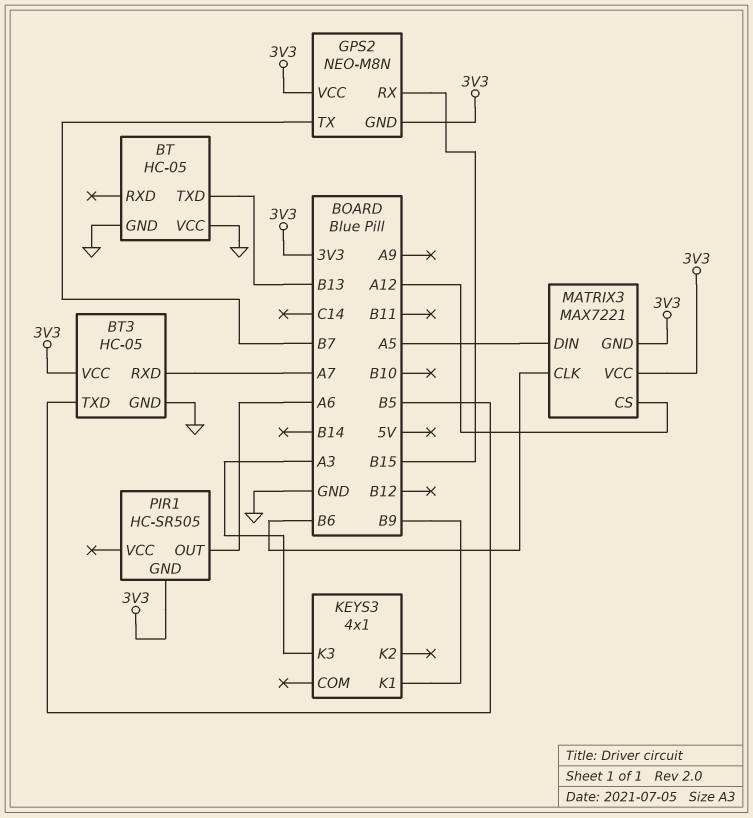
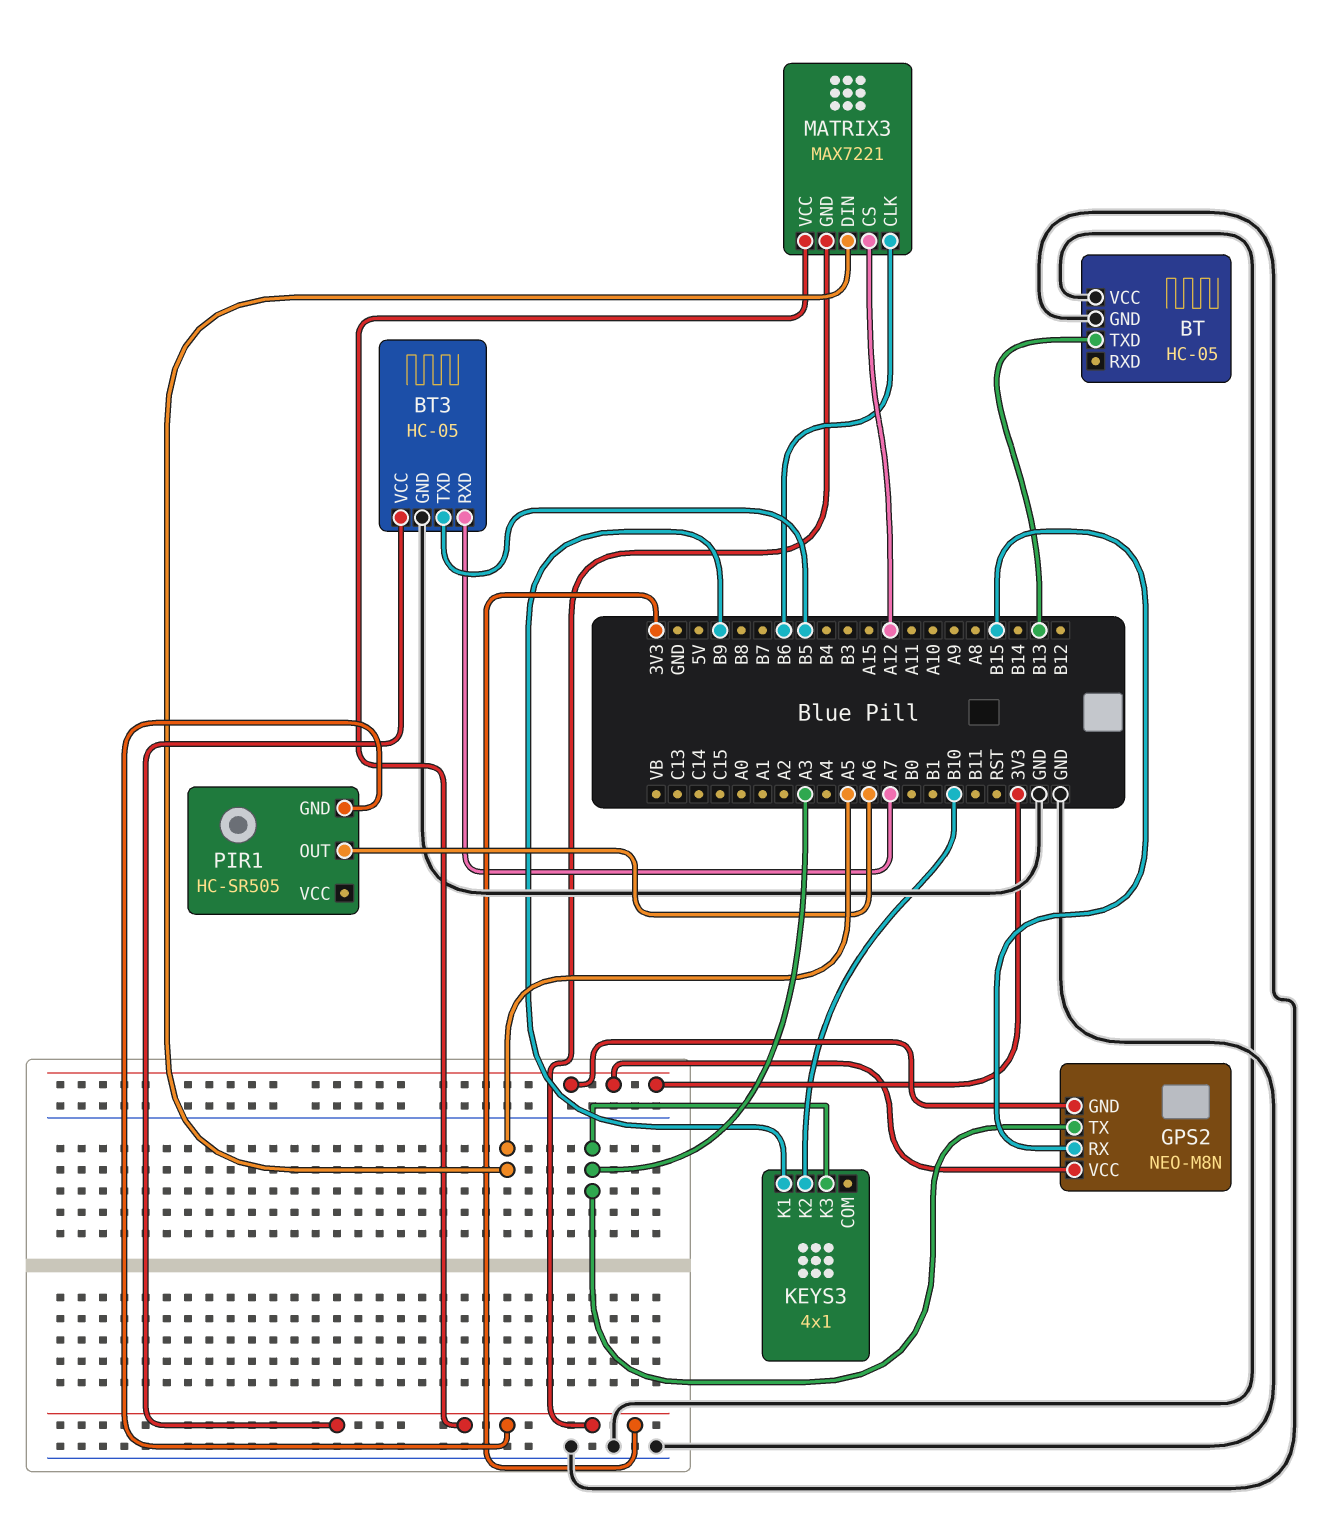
GPS2 pin TX: B7 -> A3
KEYS3 pin K2: none -> B10

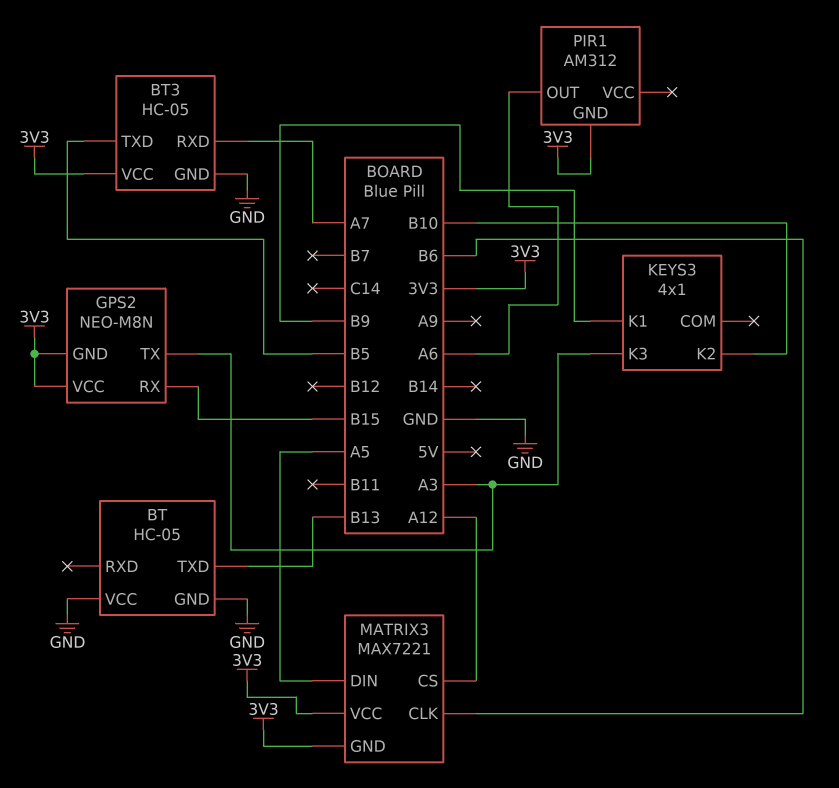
PIR1: HC-SR505 -> AM312

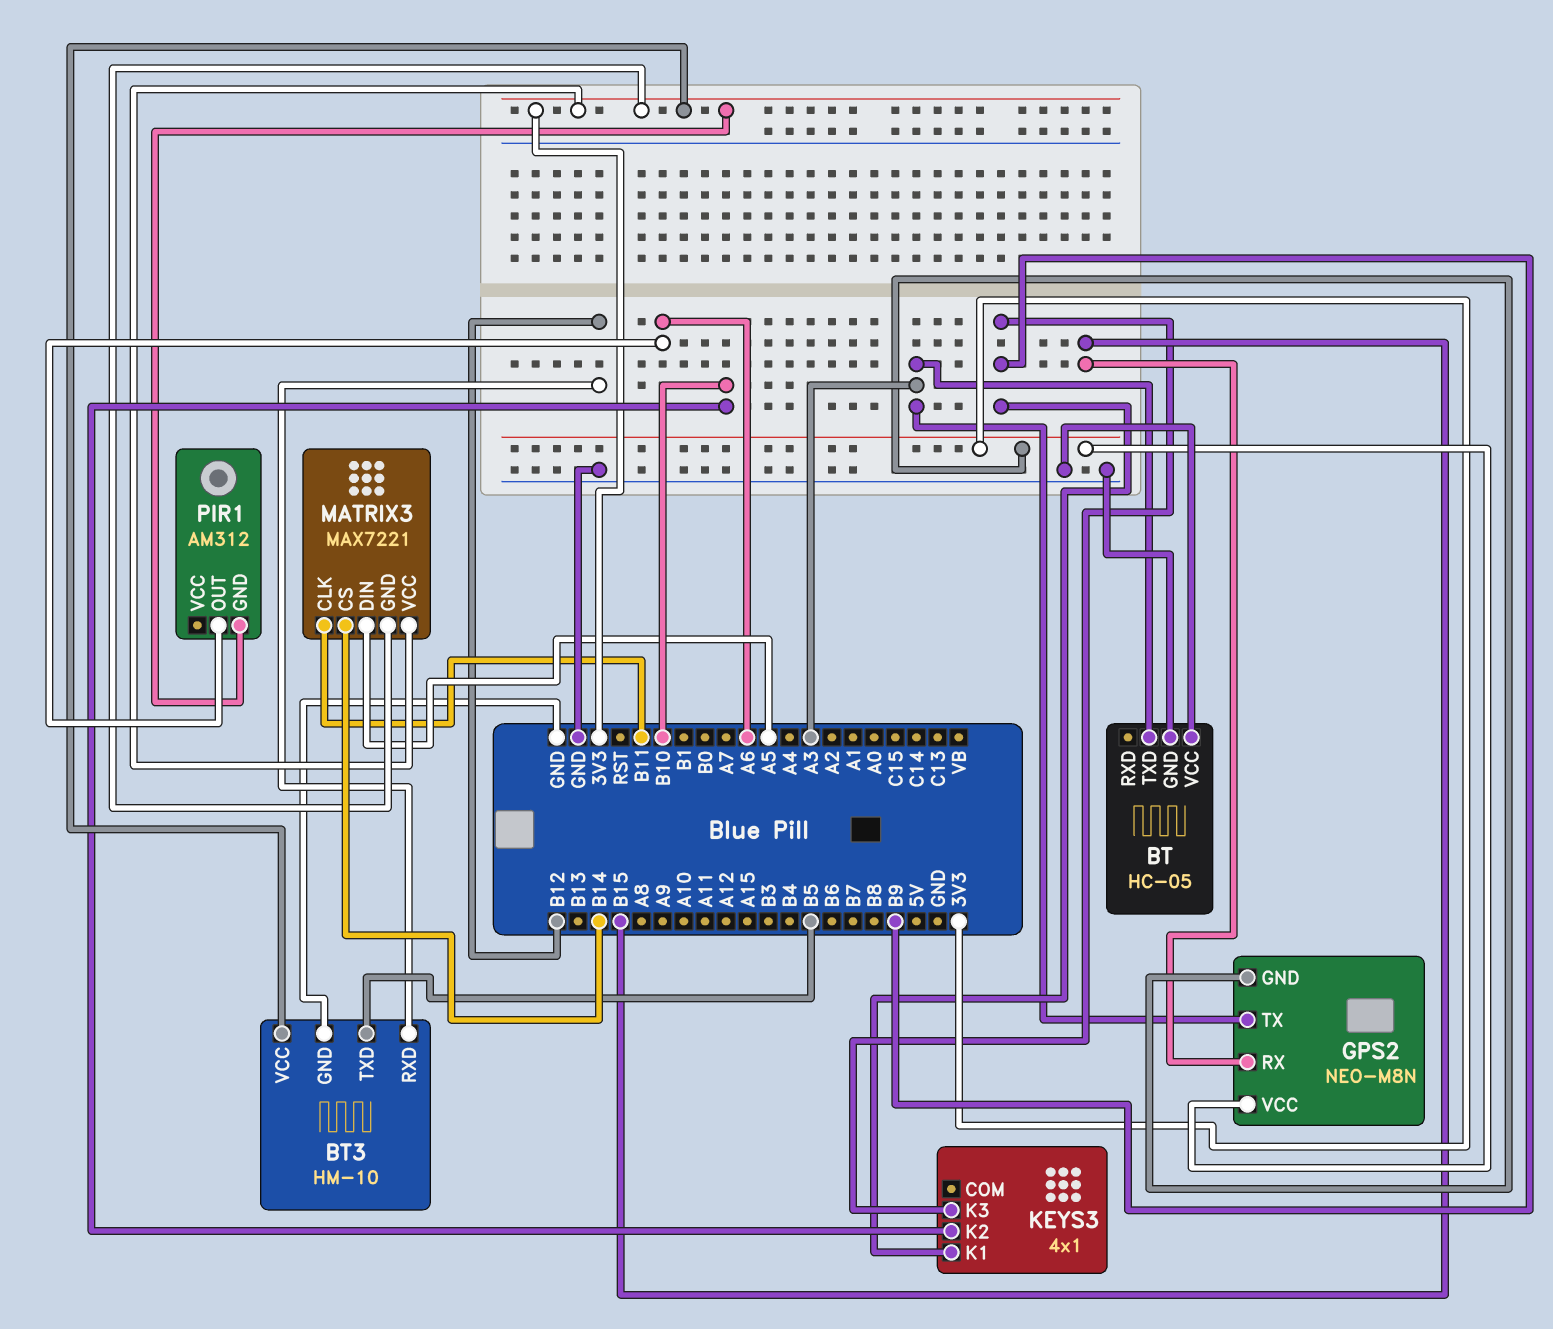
BT pin TXD: B13 -> A3
BT3: HC-05 -> HM-10
BT3 pin RXD: A7 -> B12
KEYS3 pin K3: A3 -> B9
MATRIX3 pin CLK: B6 -> B11
MATRIX3 pin CS: A12 -> B14

